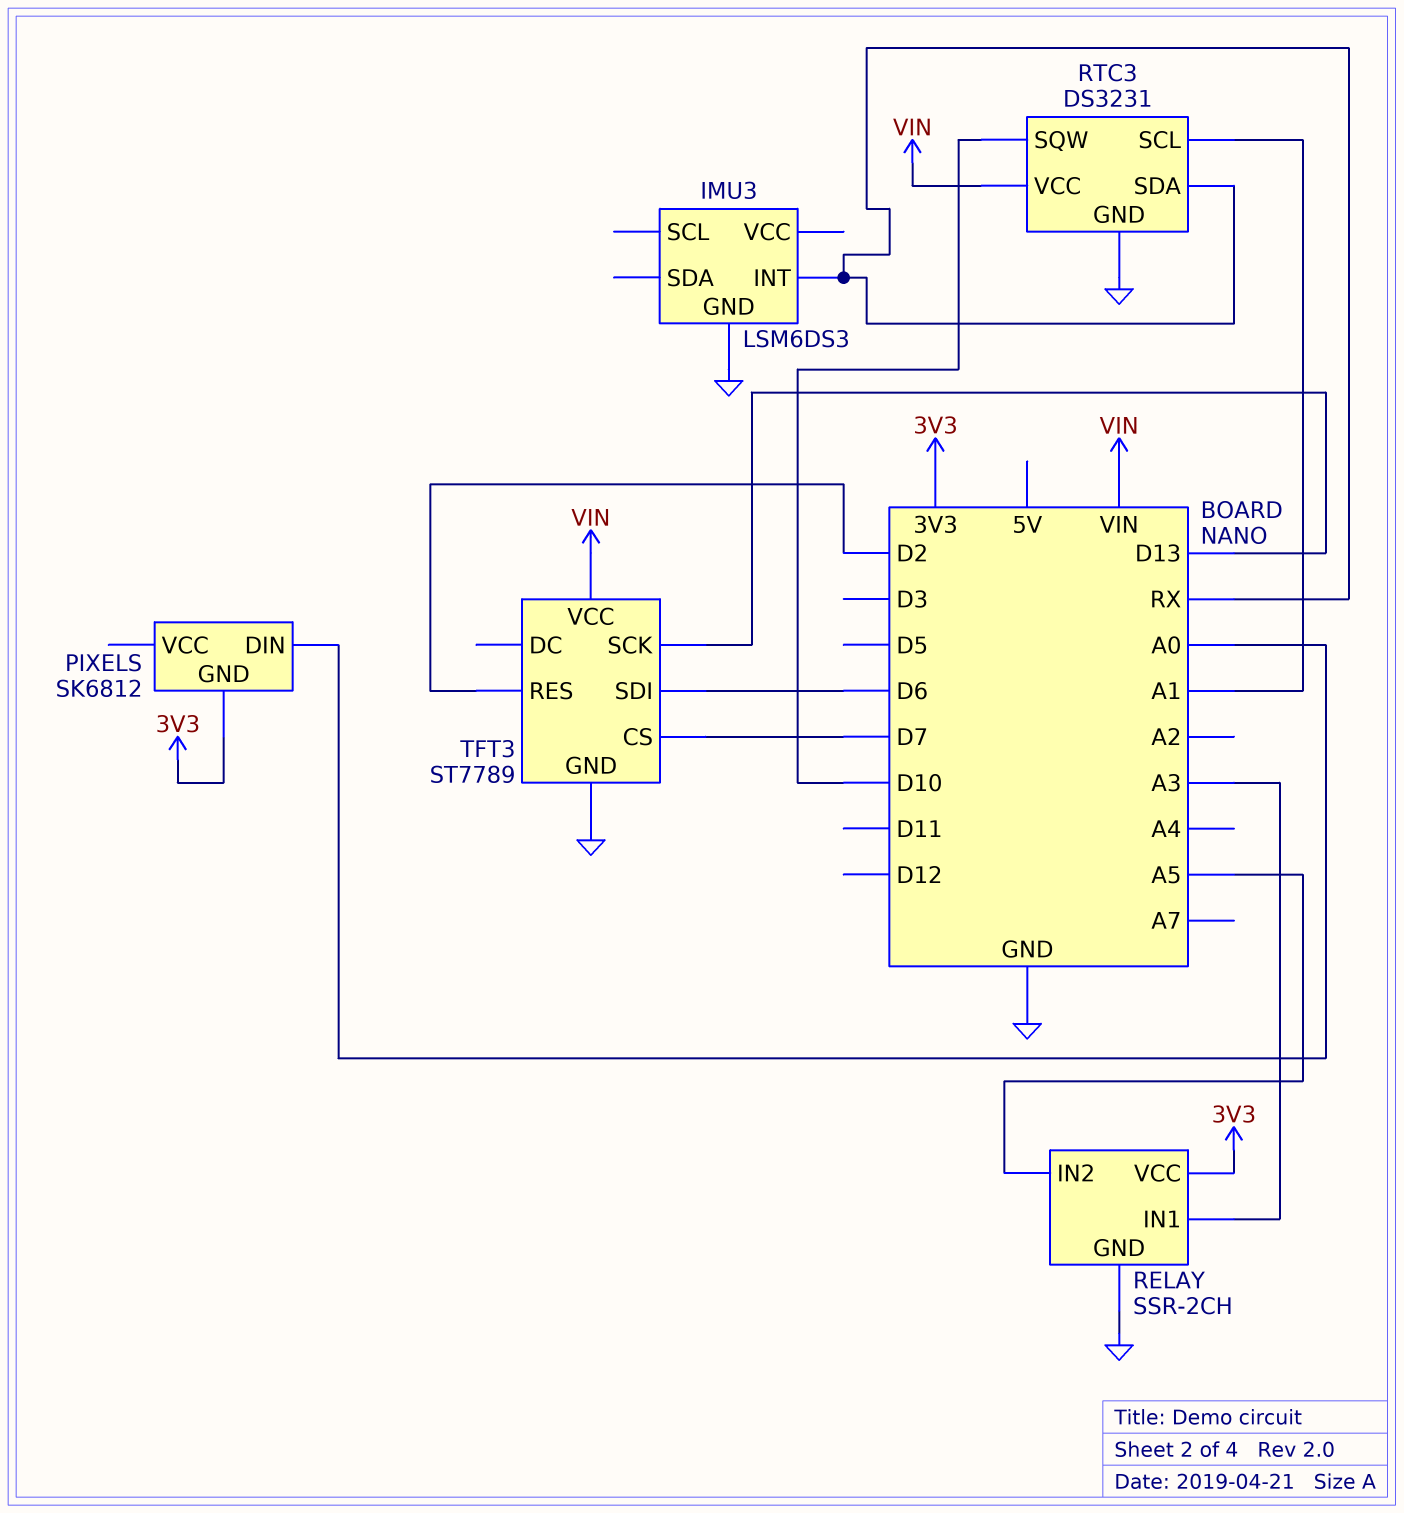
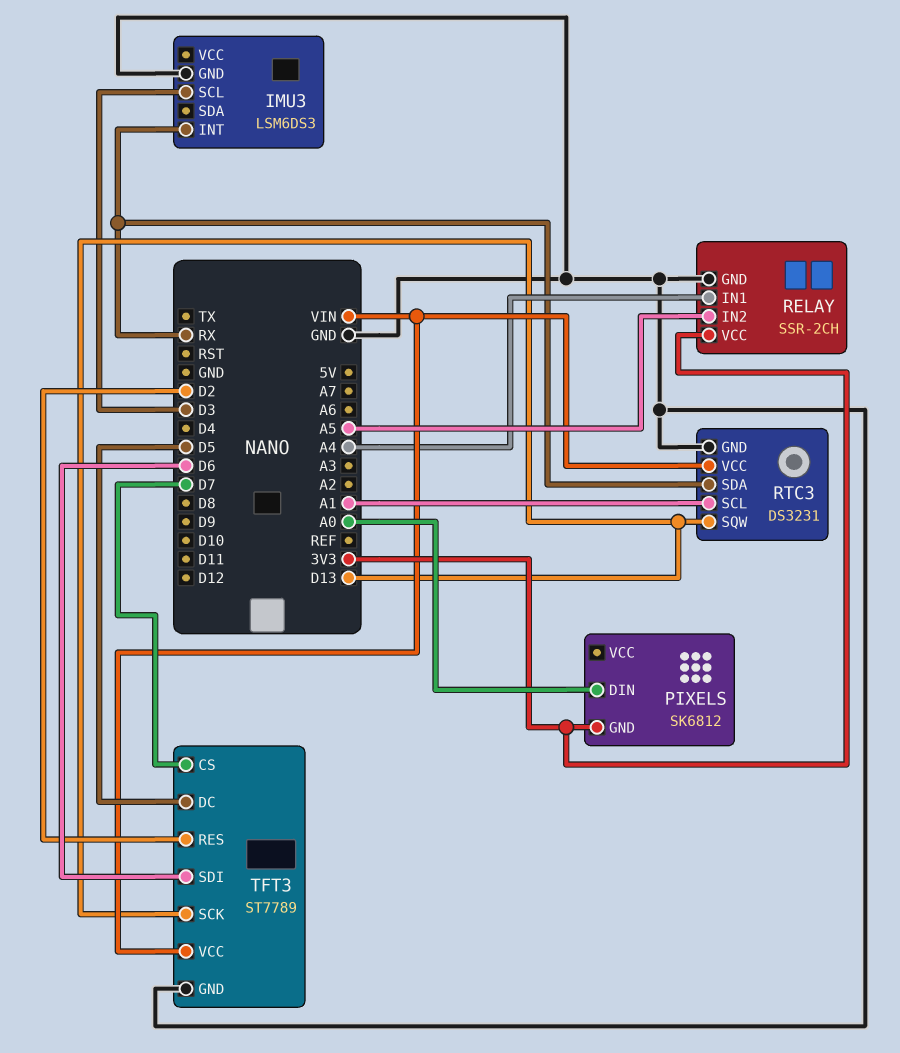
IMU3 pin SCL: none -> D3
RELAY pin IN1: A3 -> A4
RTC3 pin SQW: D10 -> D13
TFT3 pin DC: none -> D5

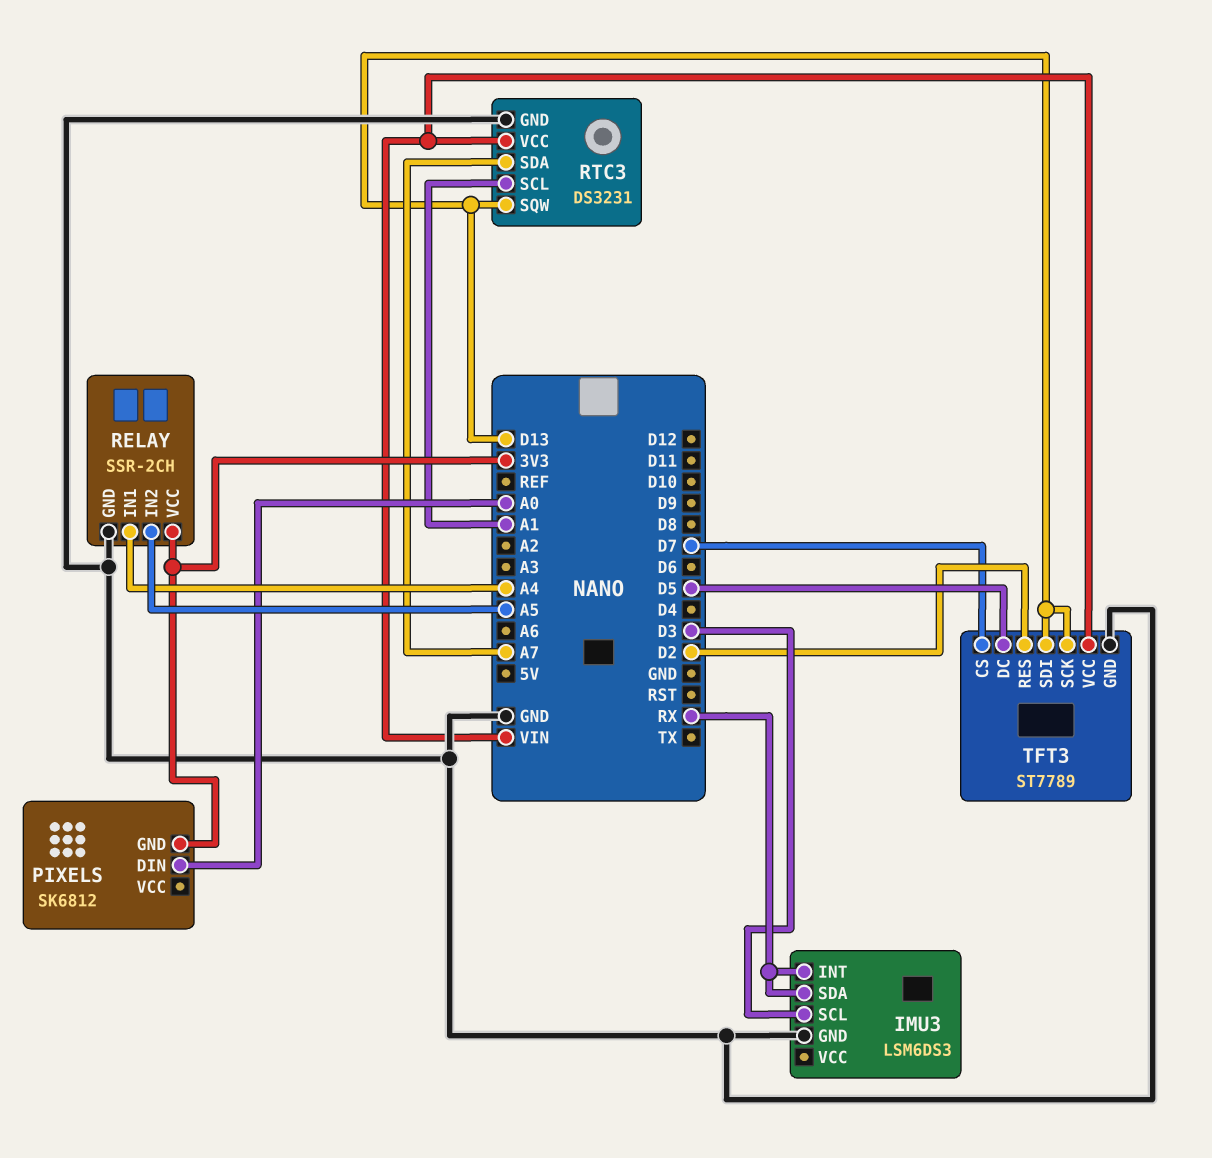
IMU3 pin SDA: none -> RX
RTC3 pin SDA: RX -> A7
TFT3 pin SDI: D6 -> D13

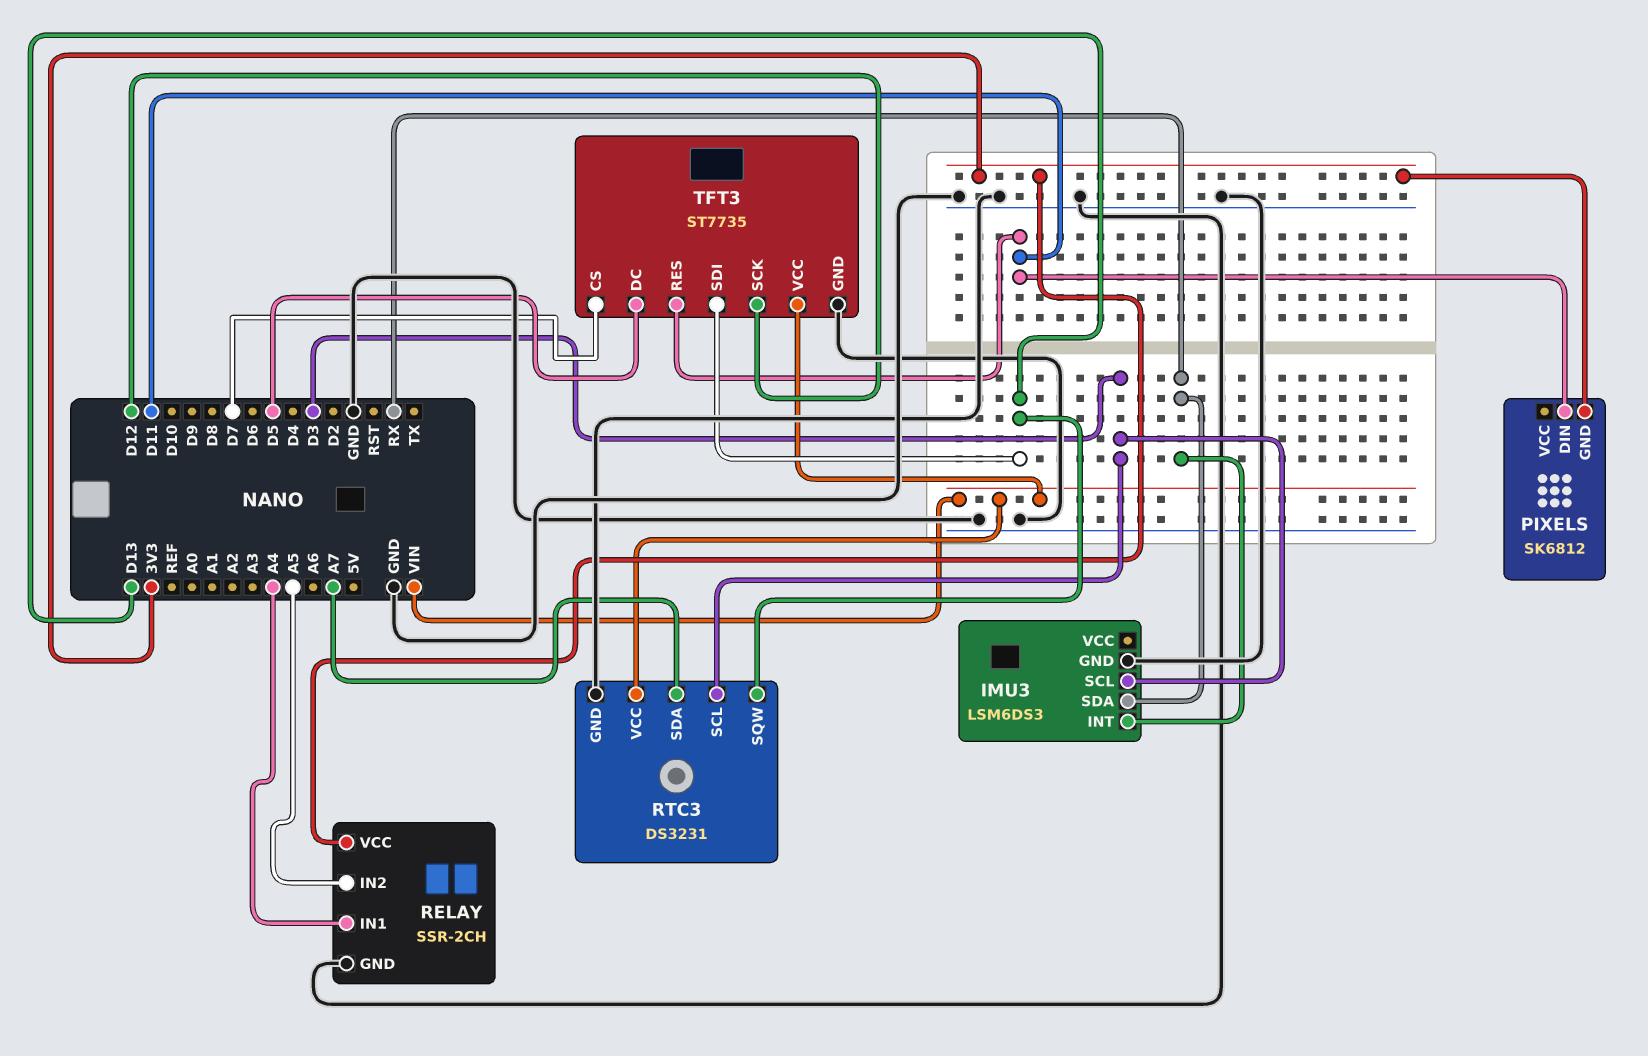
PIXELS pin DIN: A0 -> D11
RTC3 pin SCL: A1 -> D3
TFT3: ST7789 -> ST7735
TFT3 pin RES: D2 -> D11
TFT3 pin SCK: D13 -> D12

